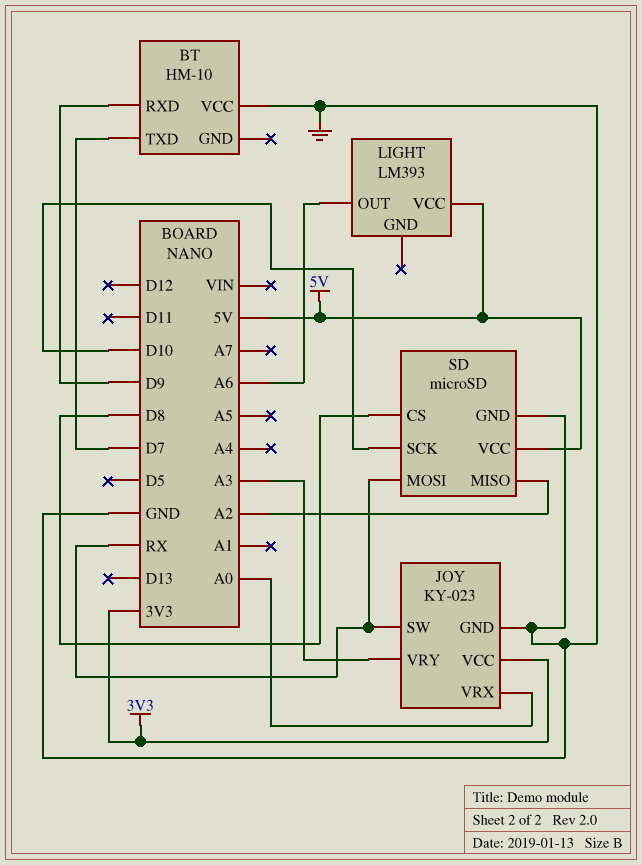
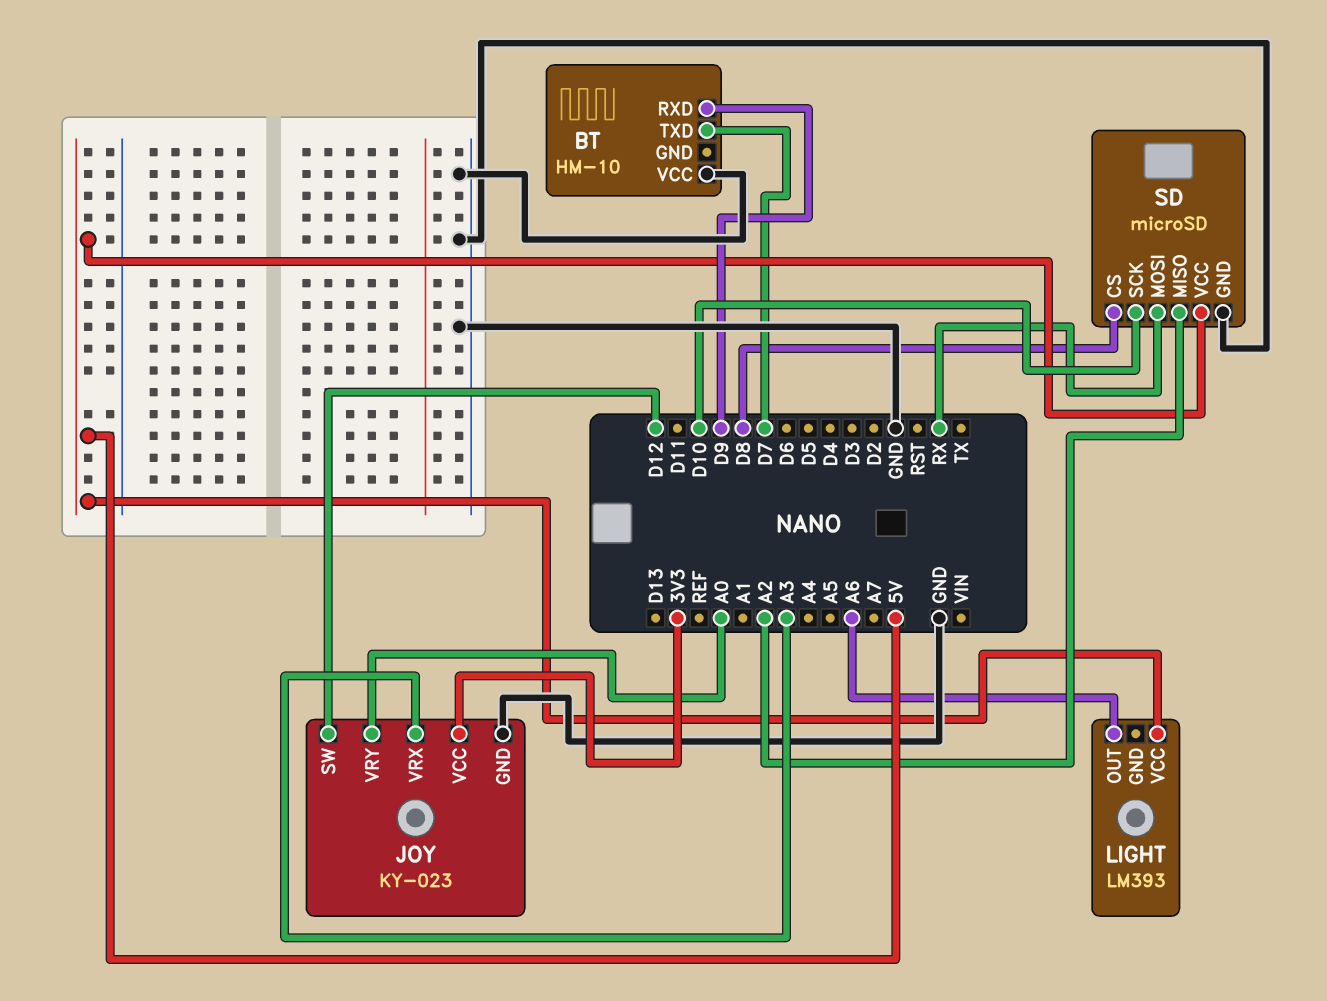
JOY pin SW: RX -> D12
JOY pin VRX: A0 -> A3
JOY pin VRY: A3 -> A0

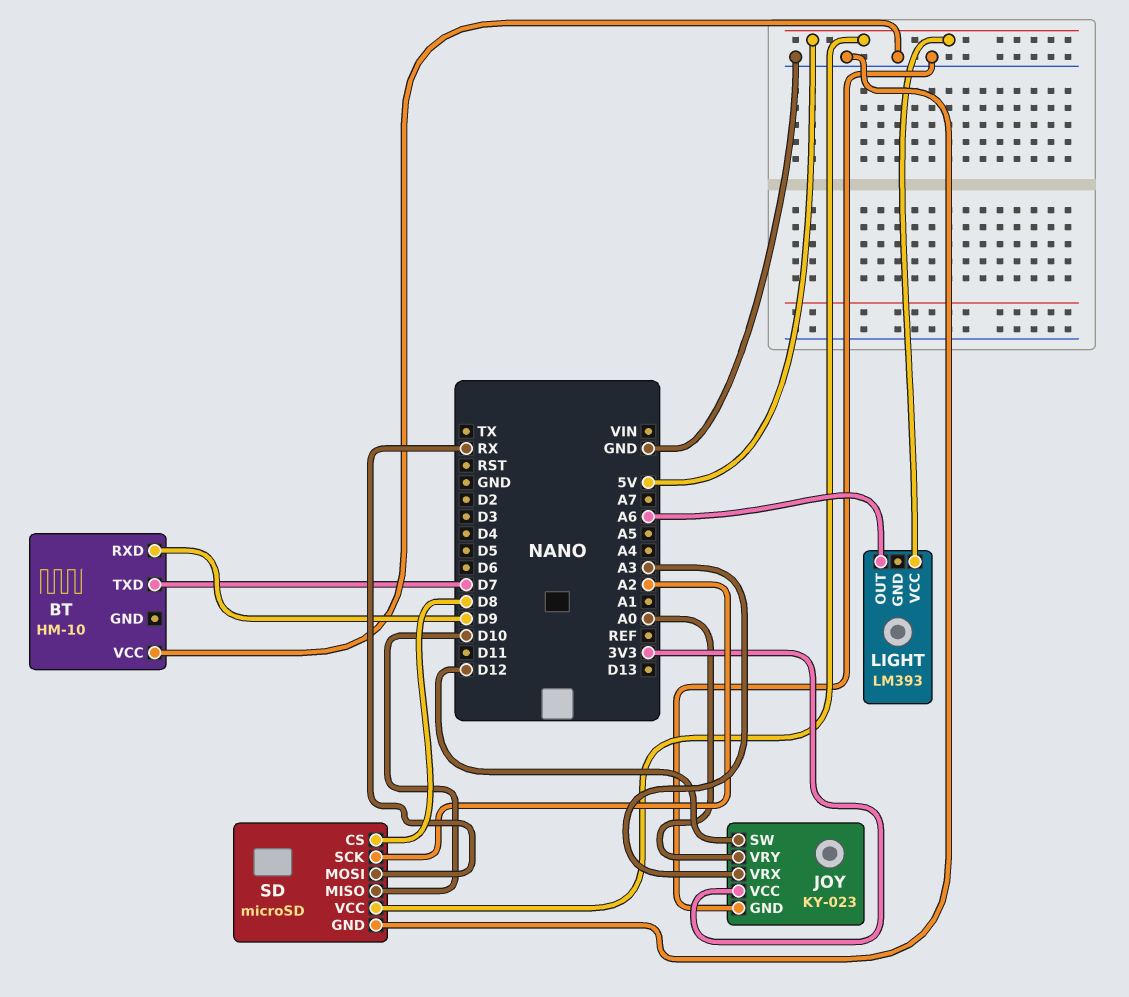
SD pin MISO: A2 -> D10
SD pin SCK: D10 -> A2

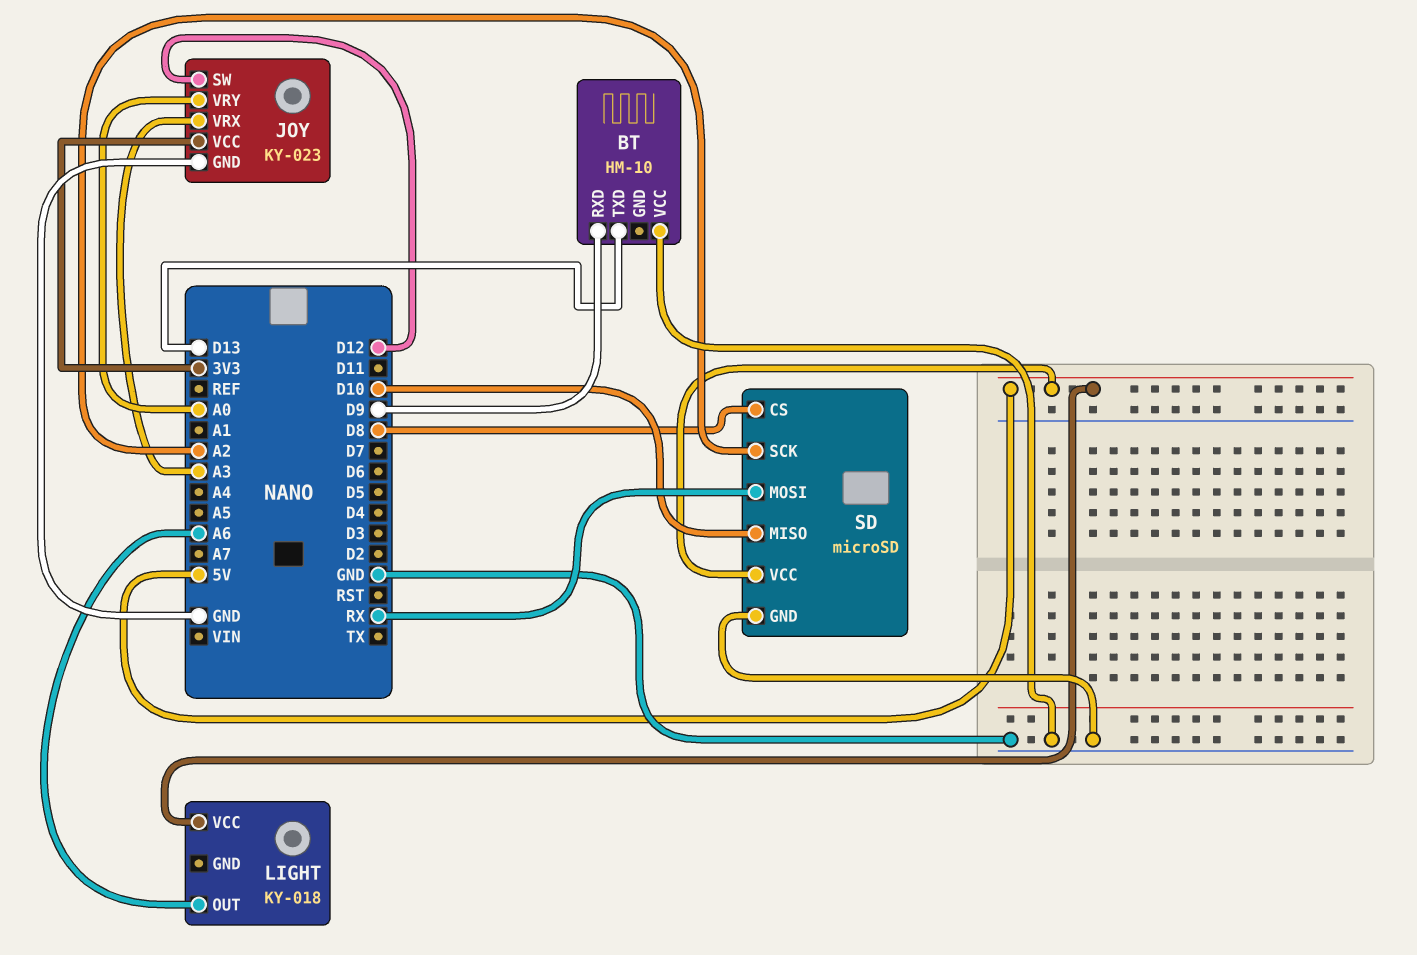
BT pin TXD: D7 -> D13
LIGHT: LM393 -> KY-018

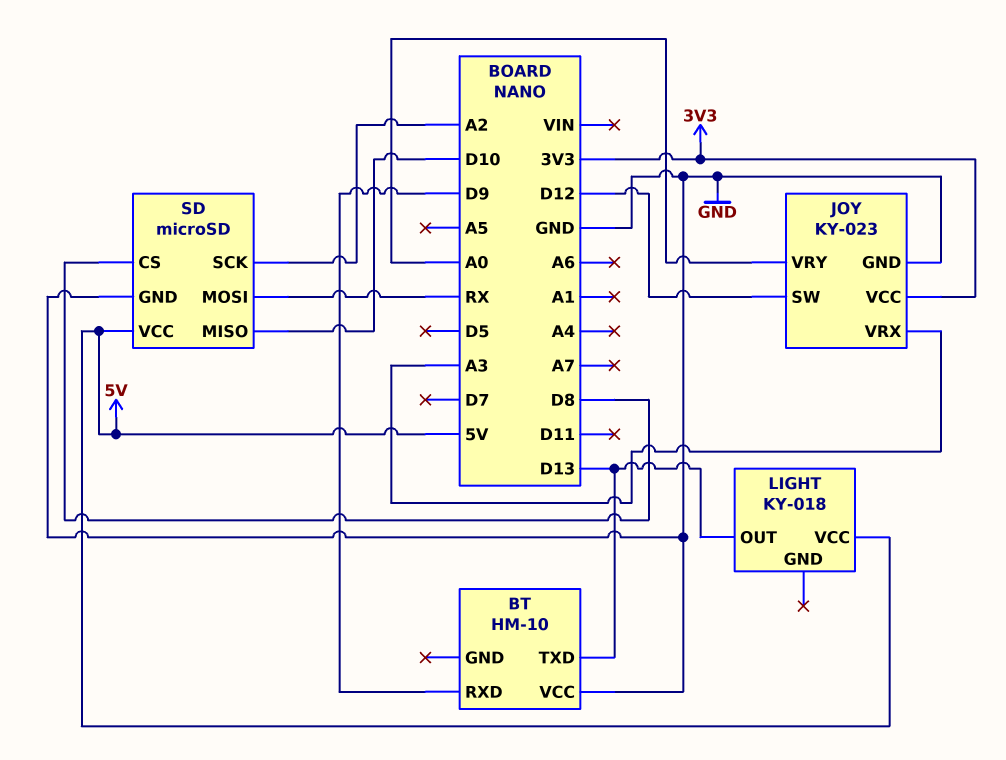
LIGHT pin OUT: A6 -> D13

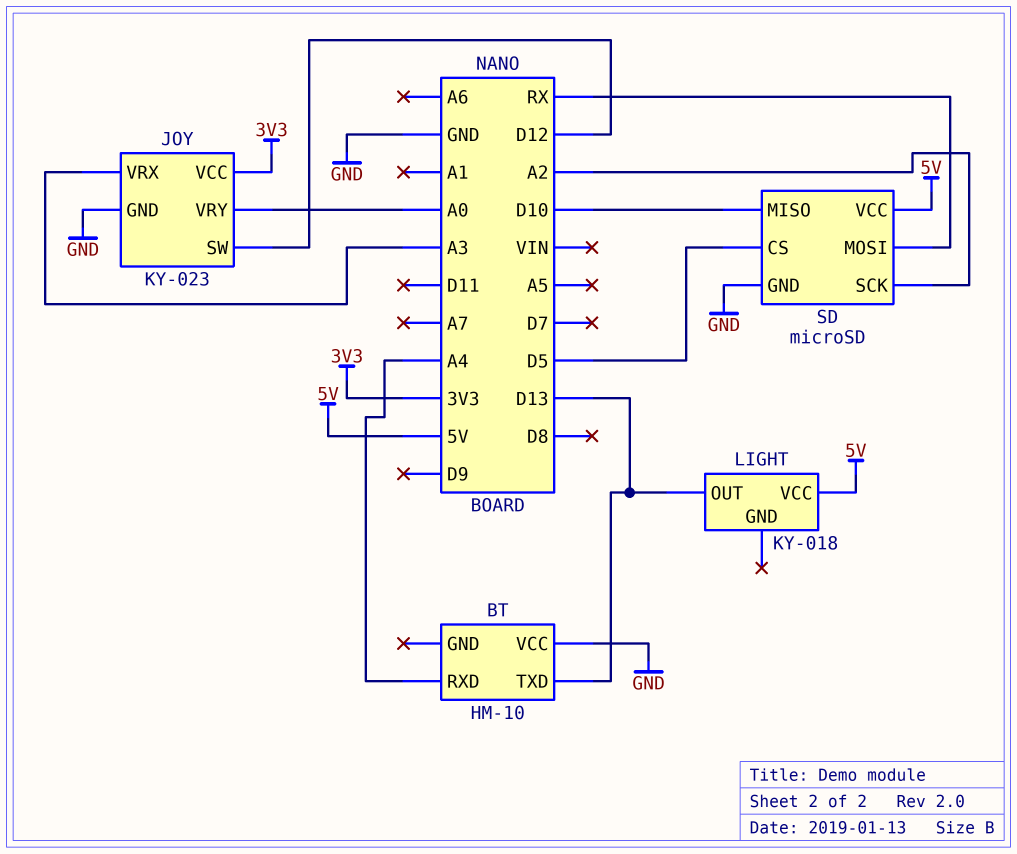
BT pin RXD: D9 -> A4
SD pin CS: D8 -> D5

